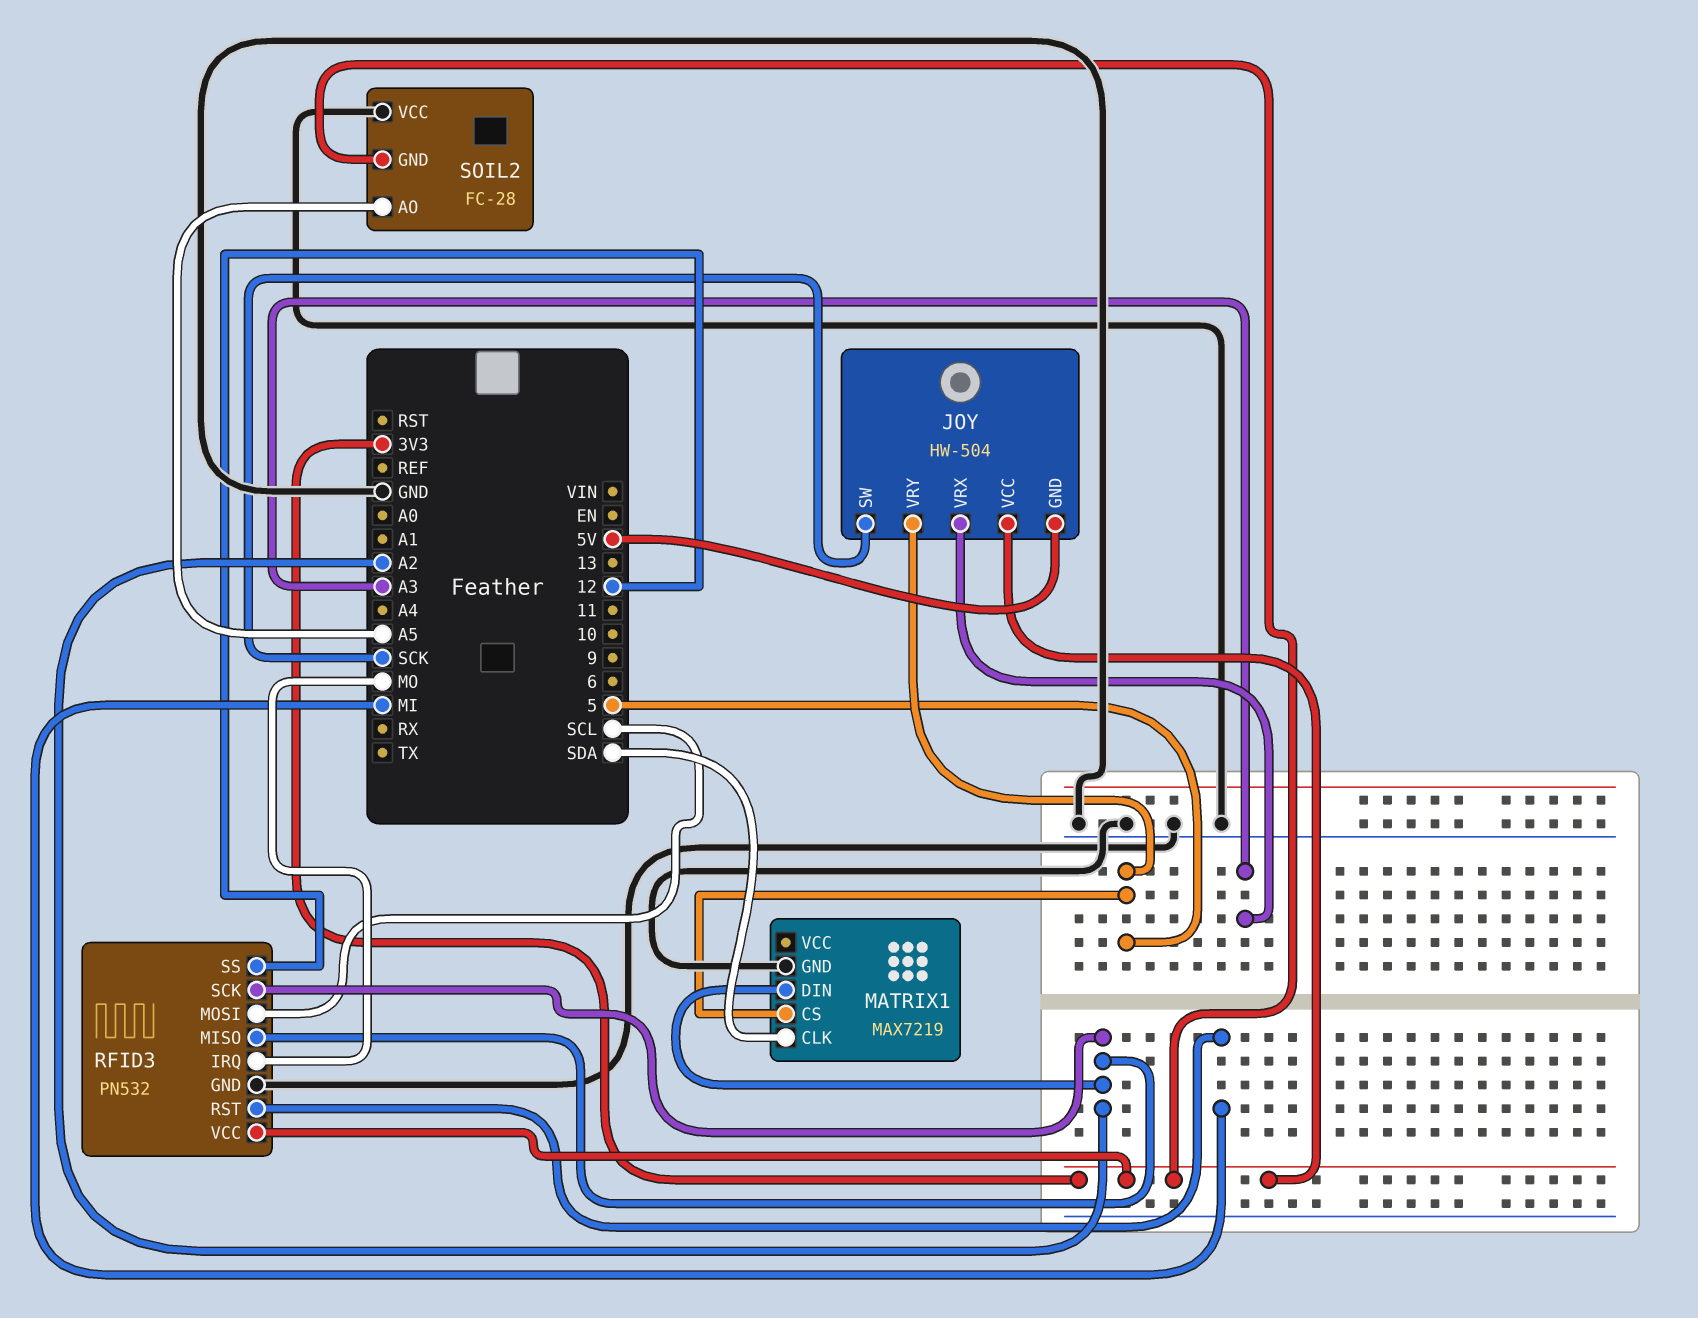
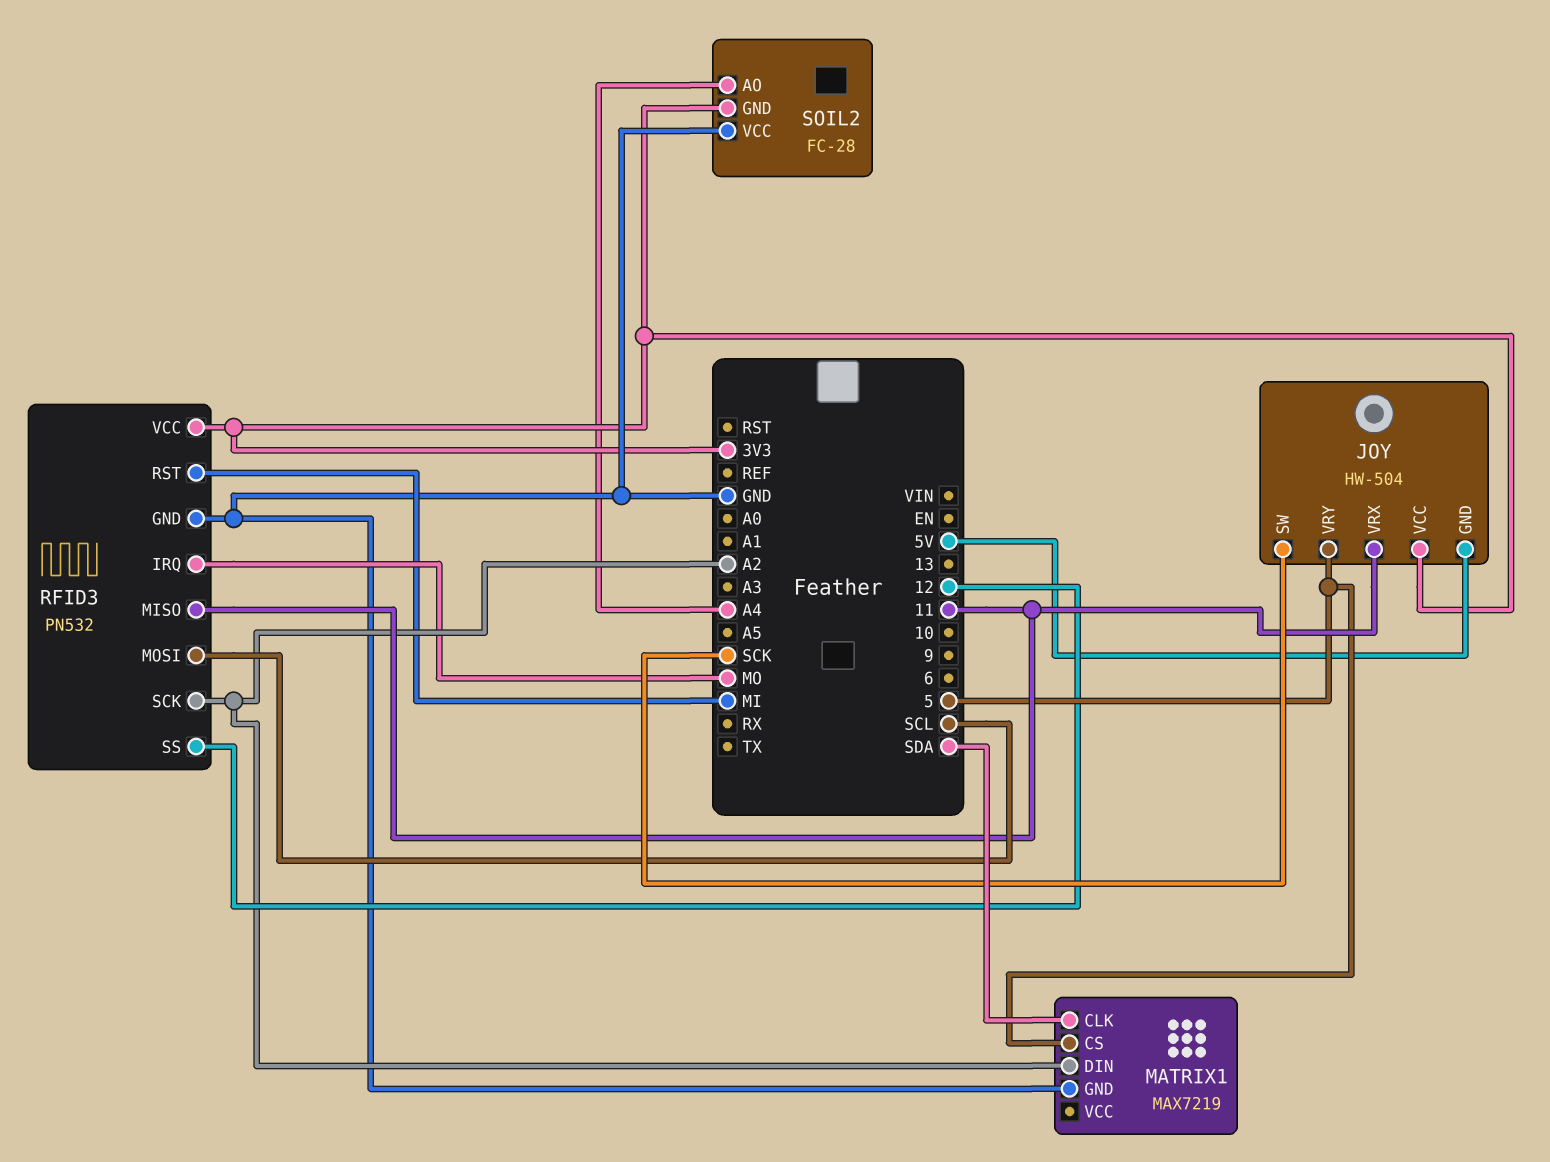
JOY pin VRX: A3 -> 11
RFID3 pin MISO: A2 -> 11
SOIL2 pin AO: A5 -> A4

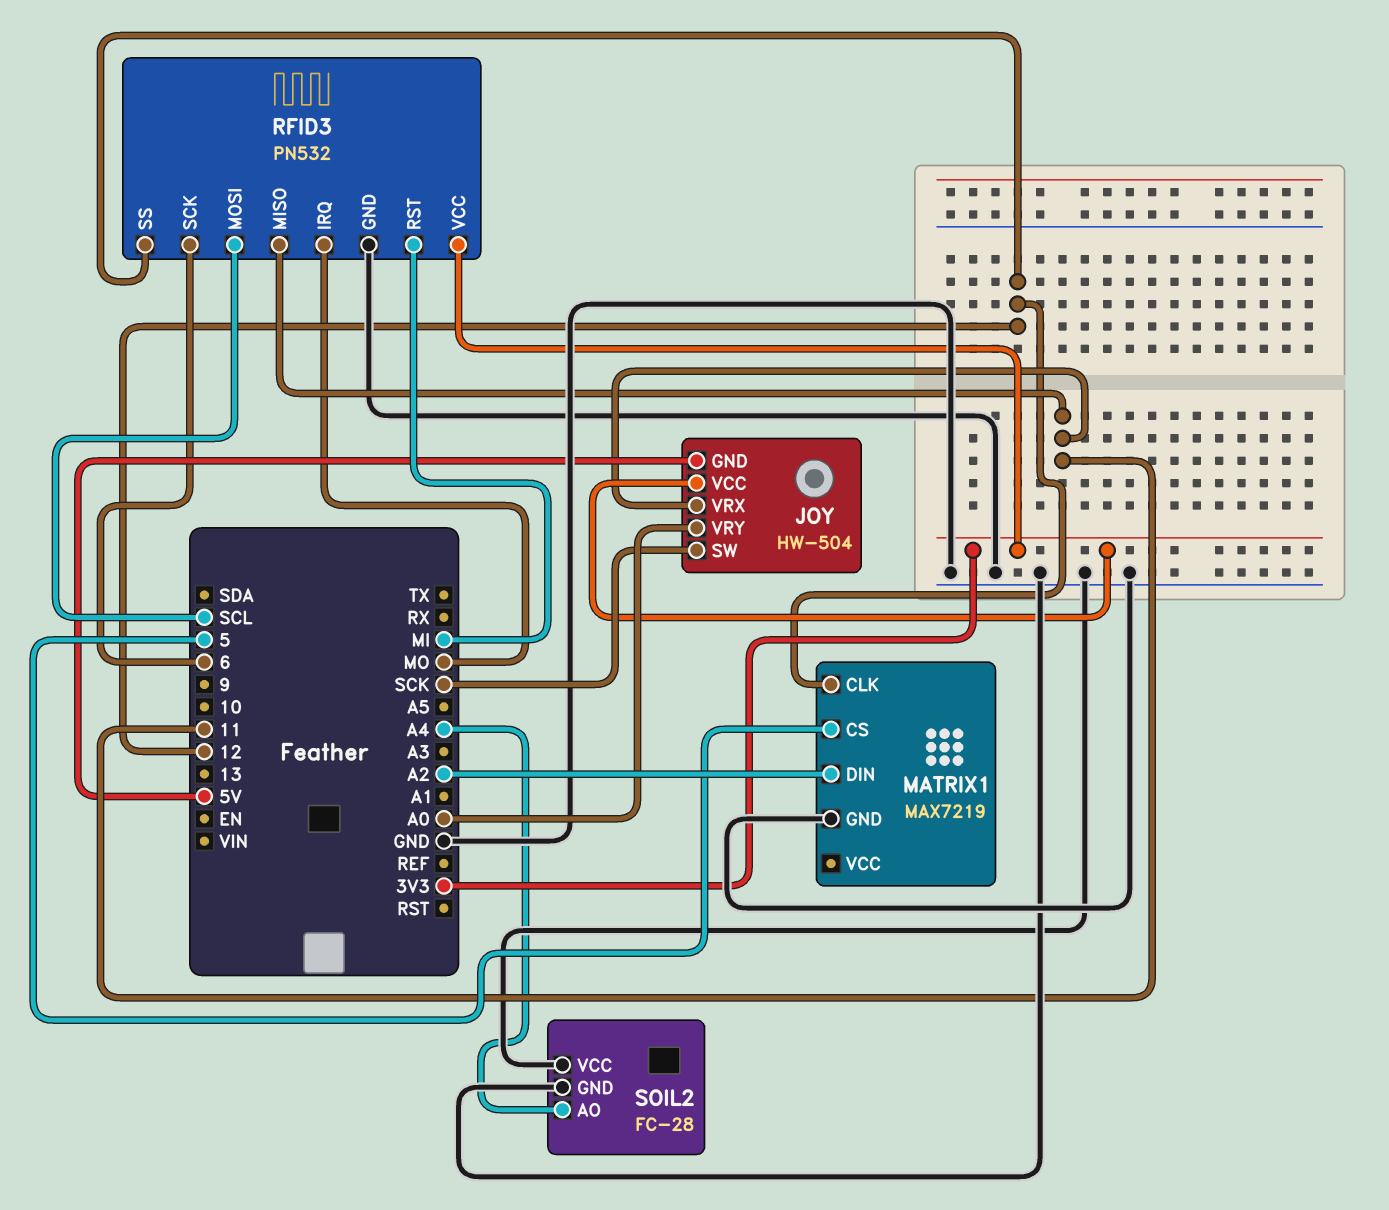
JOY pin VRY: 5 -> A0
MATRIX1 pin CLK: SDA -> 12
RFID3 pin SCK: A2 -> 6
SOIL2 pin GND: 3V3 -> GND

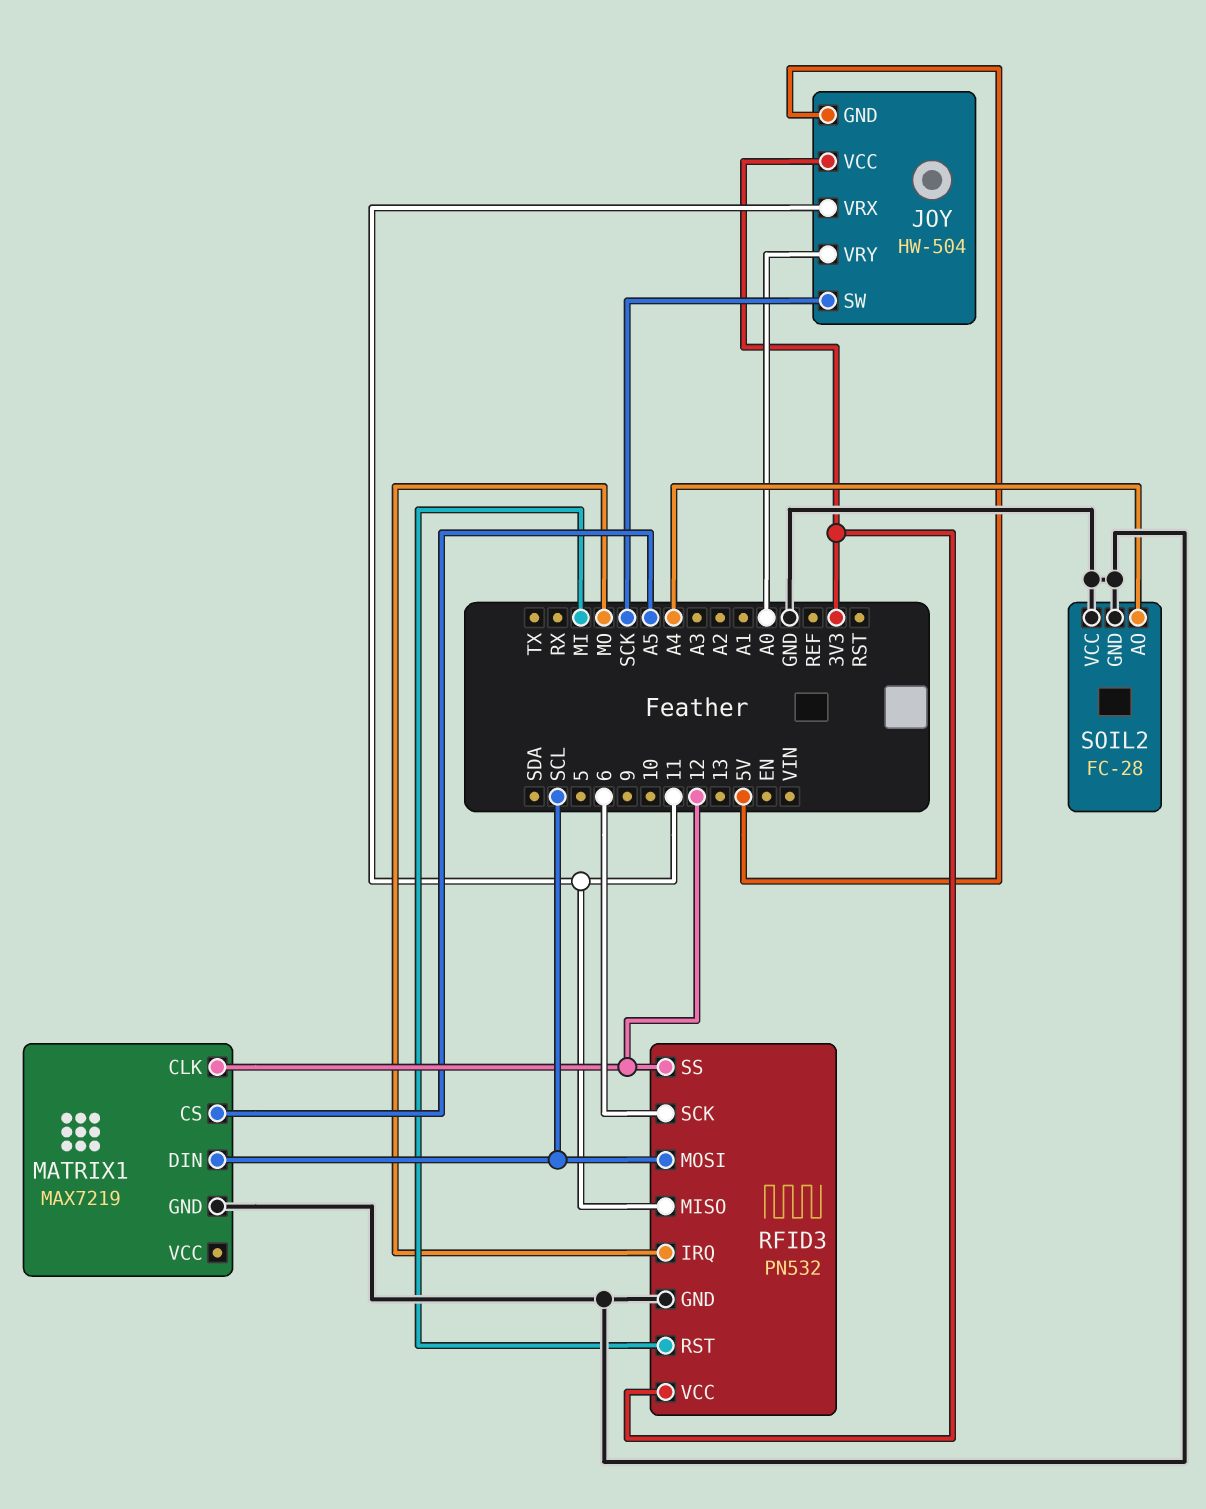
MATRIX1 pin CS: 5 -> A5
MATRIX1 pin DIN: A2 -> SCL

